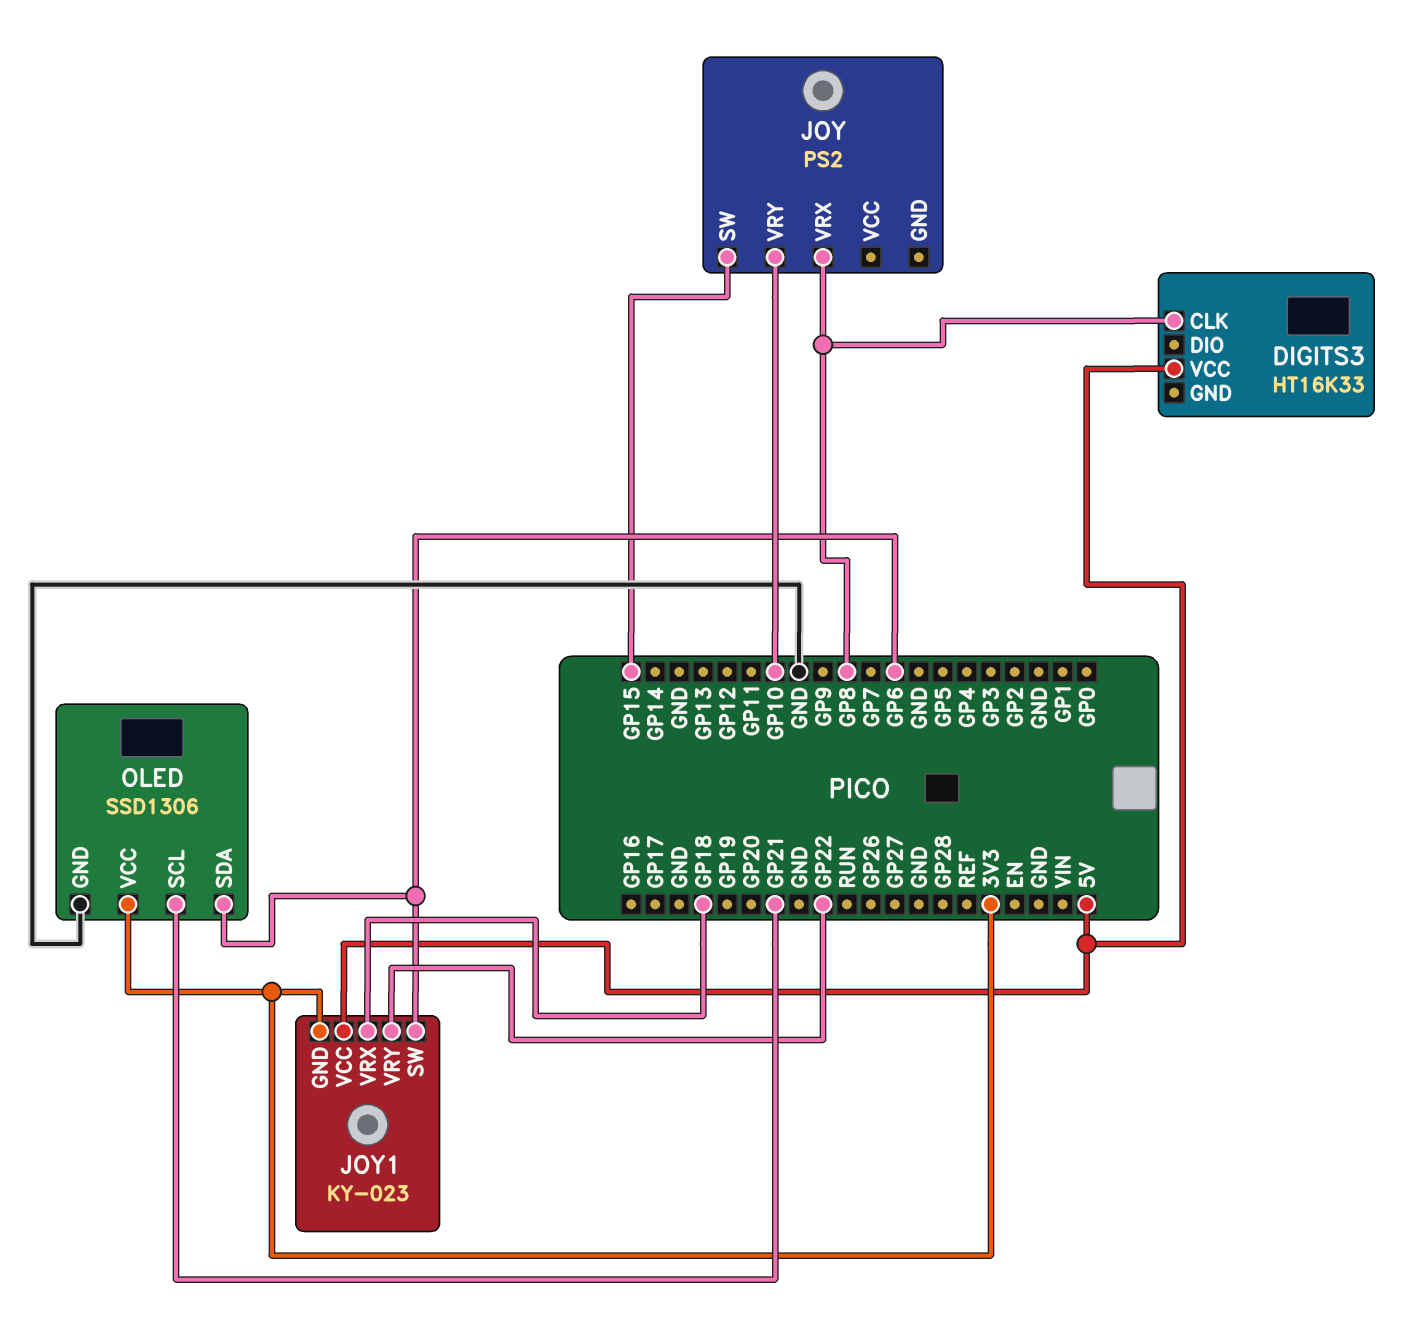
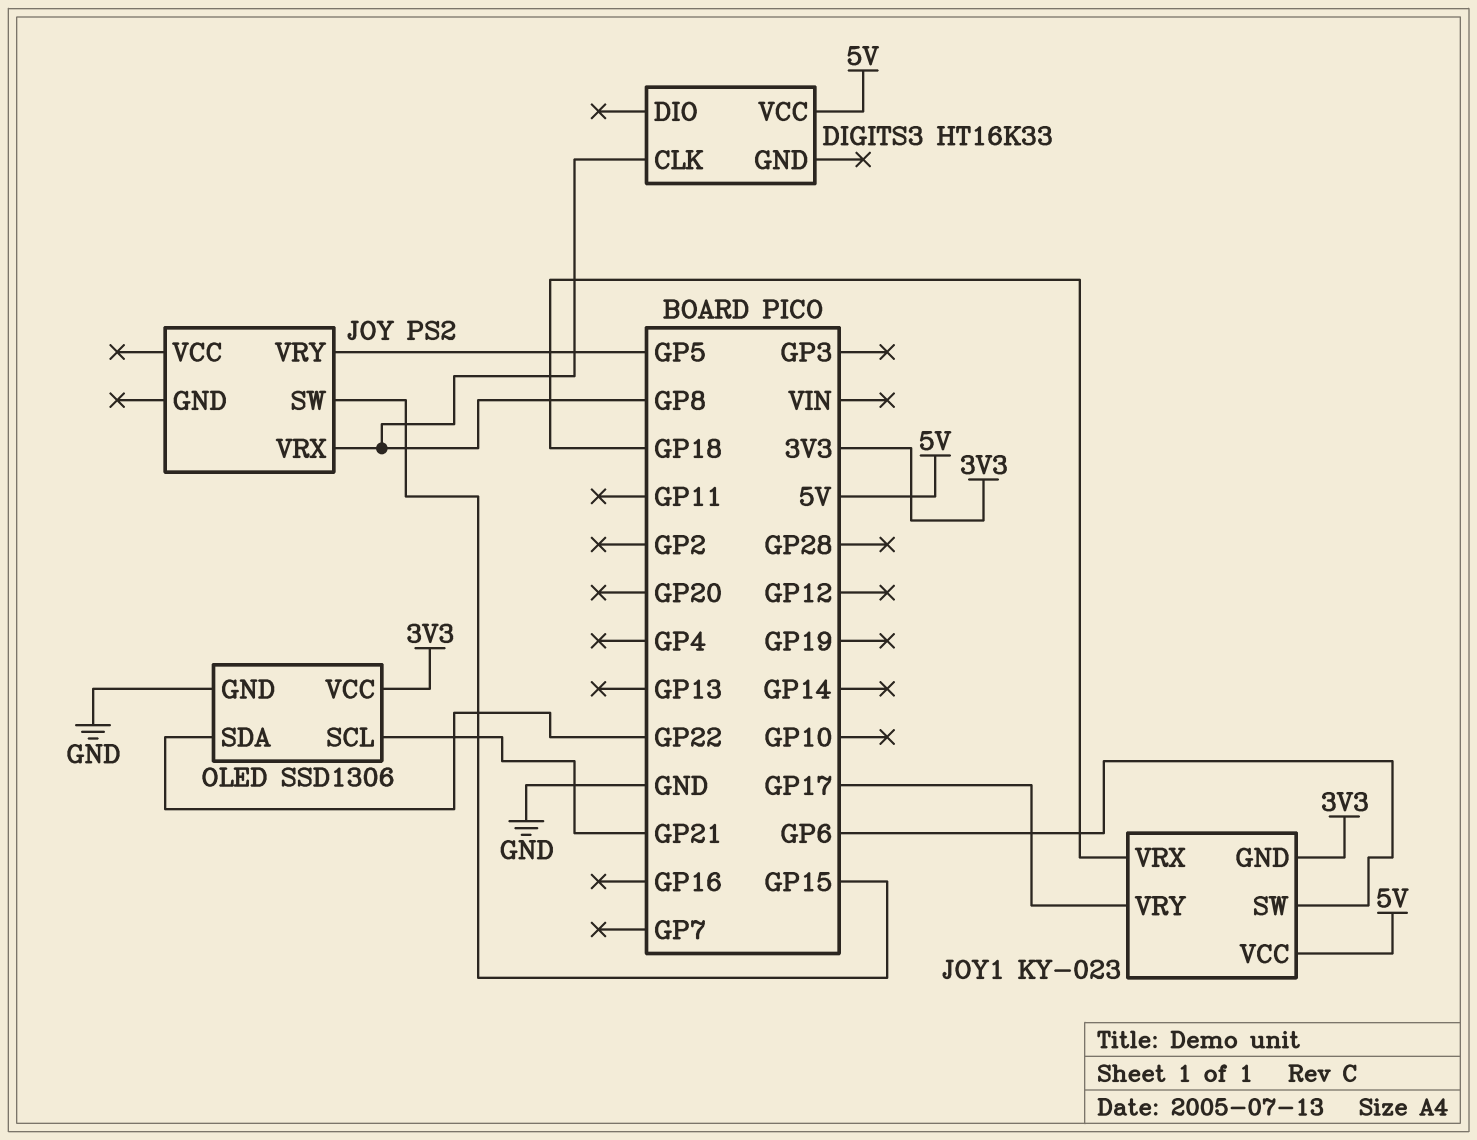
JOY pin VRY: GP10 -> GP5
JOY1 pin VRY: GP22 -> GP17
OLED pin SDA: GP6 -> GP22

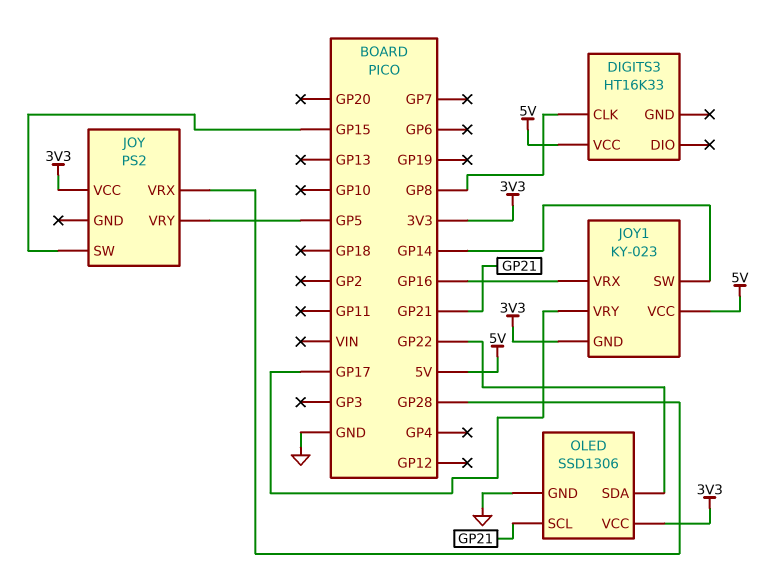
JOY pin VCC: none -> 3V3
JOY pin VRX: GP8 -> GP28
JOY1 pin SW: GP6 -> GP14
JOY1 pin VRX: GP18 -> GP16

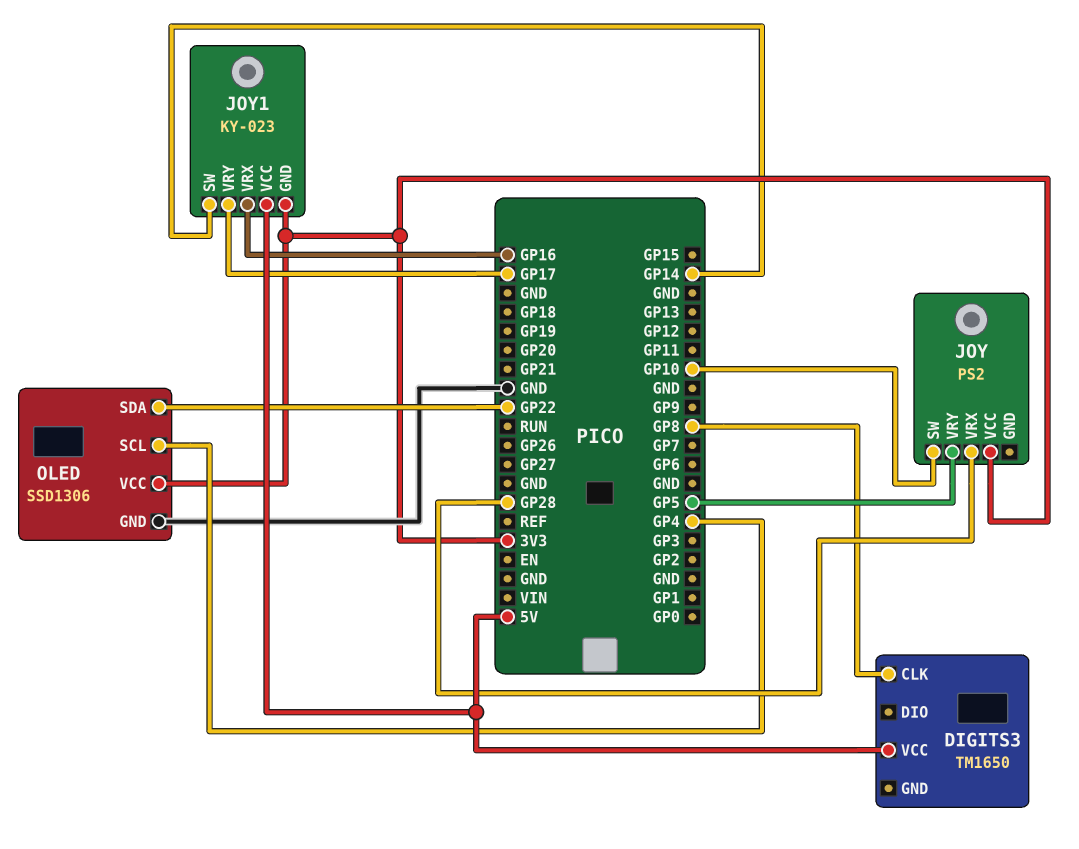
DIGITS3: HT16K33 -> TM1650
JOY pin SW: GP15 -> GP10
OLED pin SCL: GP21 -> GP4

